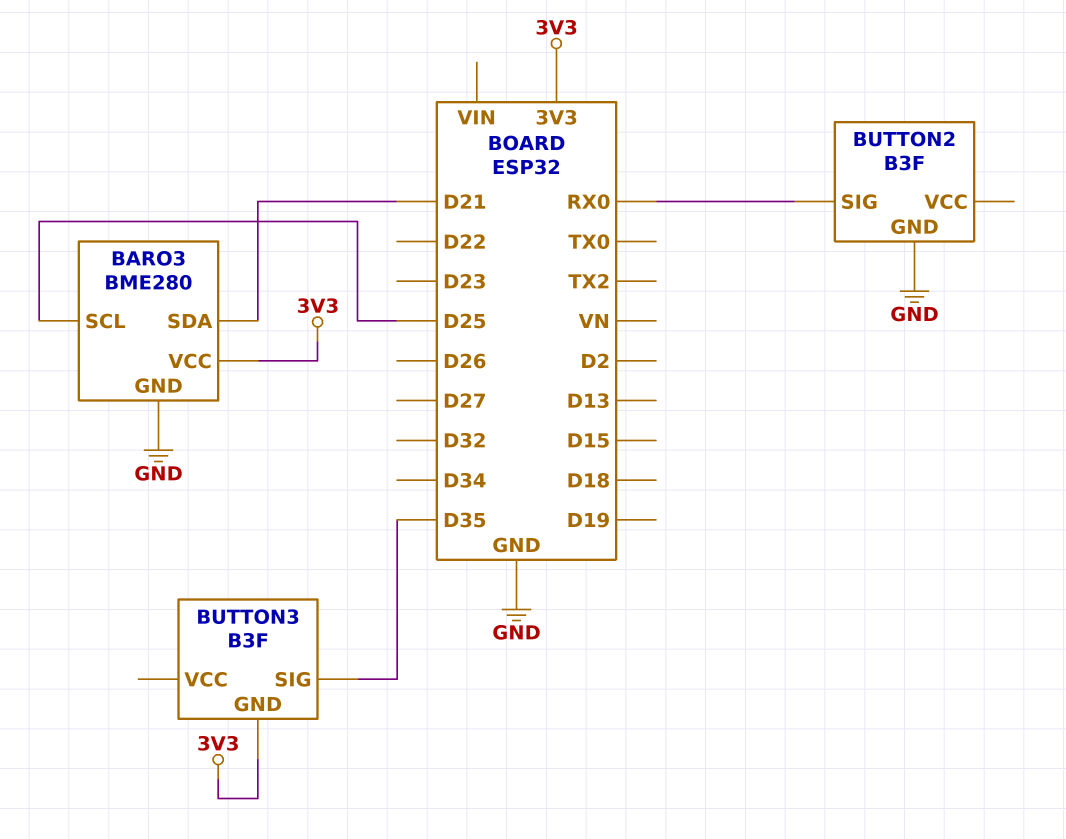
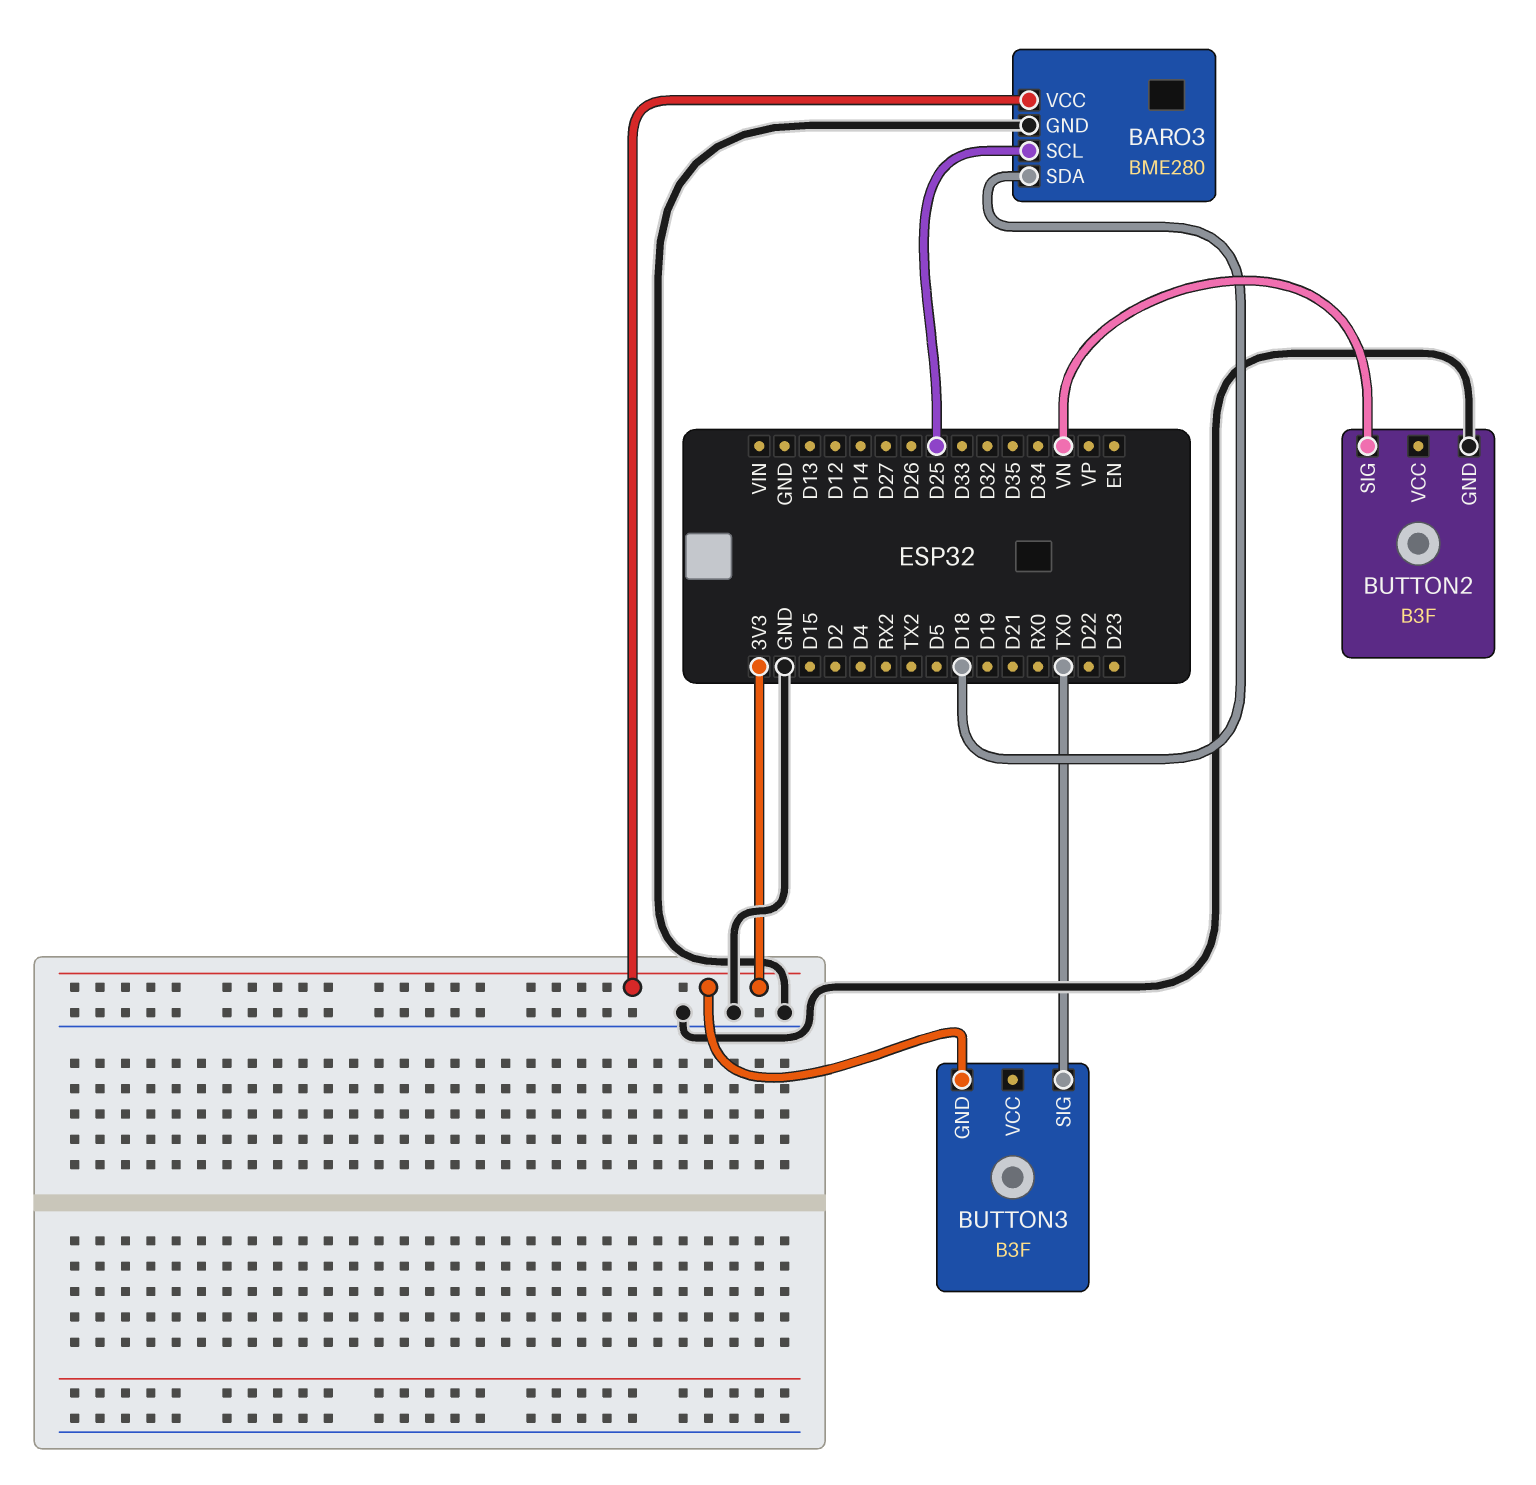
BARO3 pin SDA: D21 -> D18
BUTTON2 pin SIG: RX0 -> VN
BUTTON3 pin SIG: D35 -> TX0

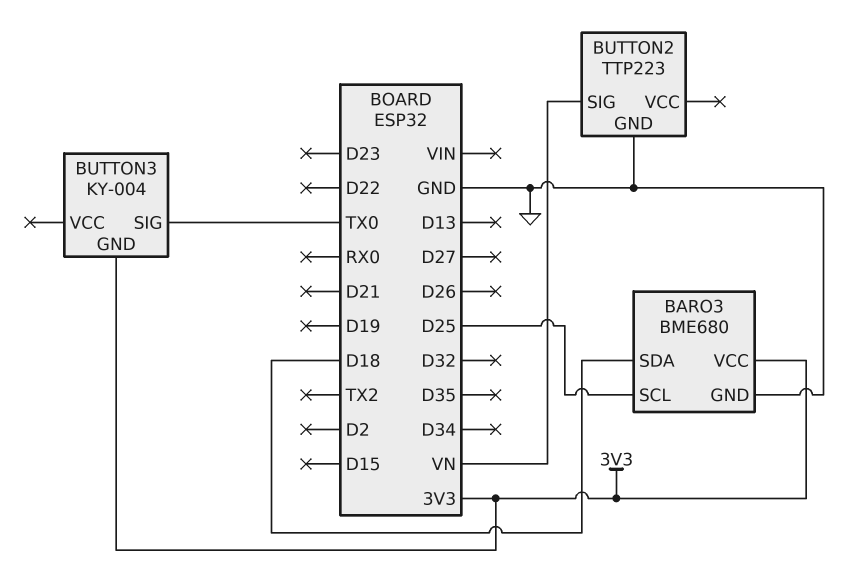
BARO3: BME280 -> BME680
BUTTON2: B3F -> TTP223
BUTTON3: B3F -> KY-004

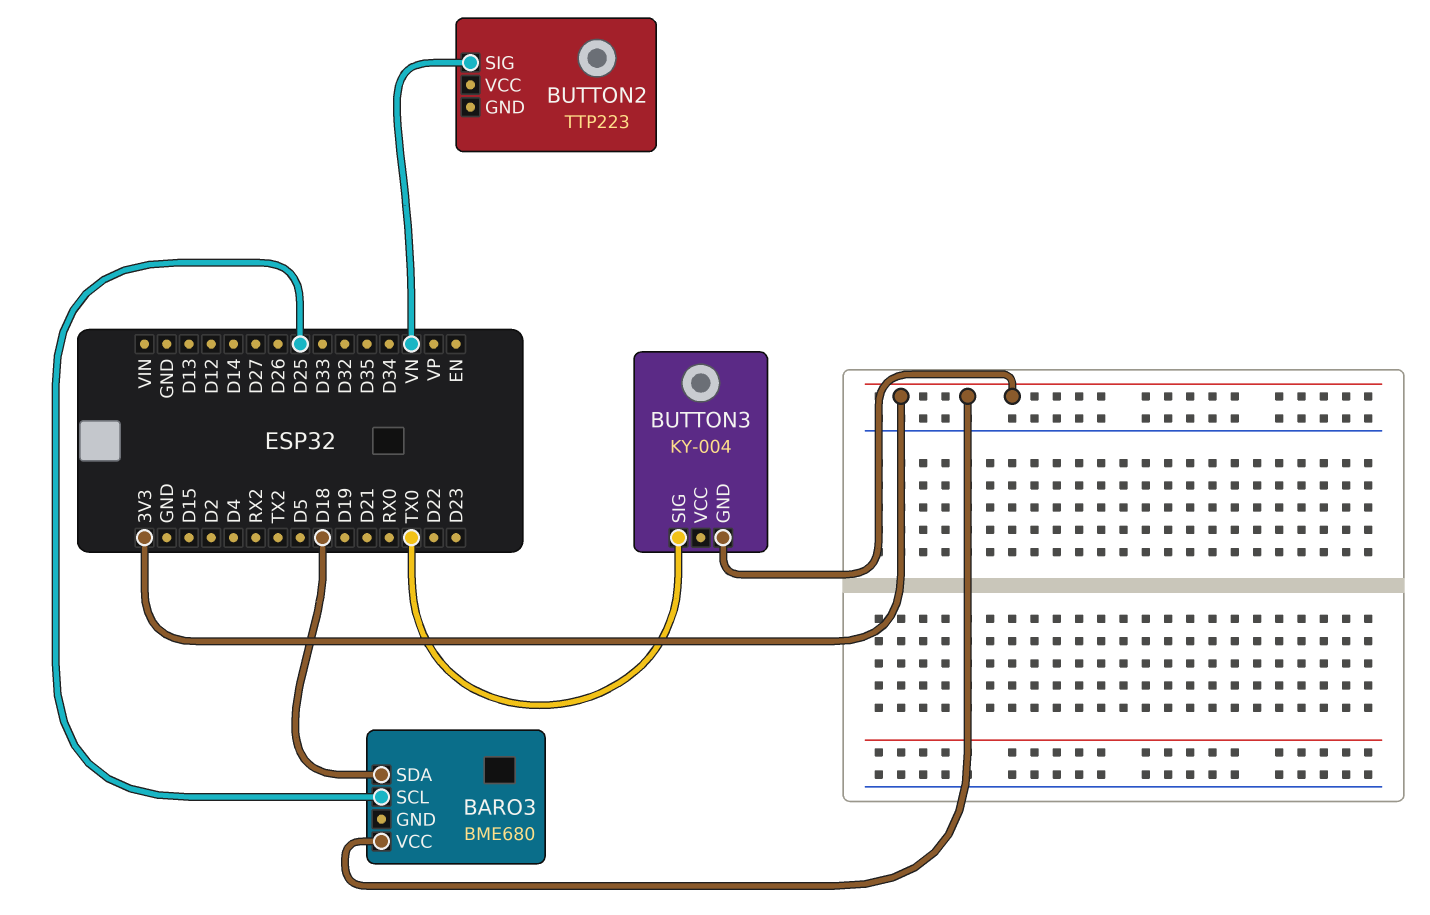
BARO3 pin GND: GND -> none
BUTTON2 pin GND: GND -> none

